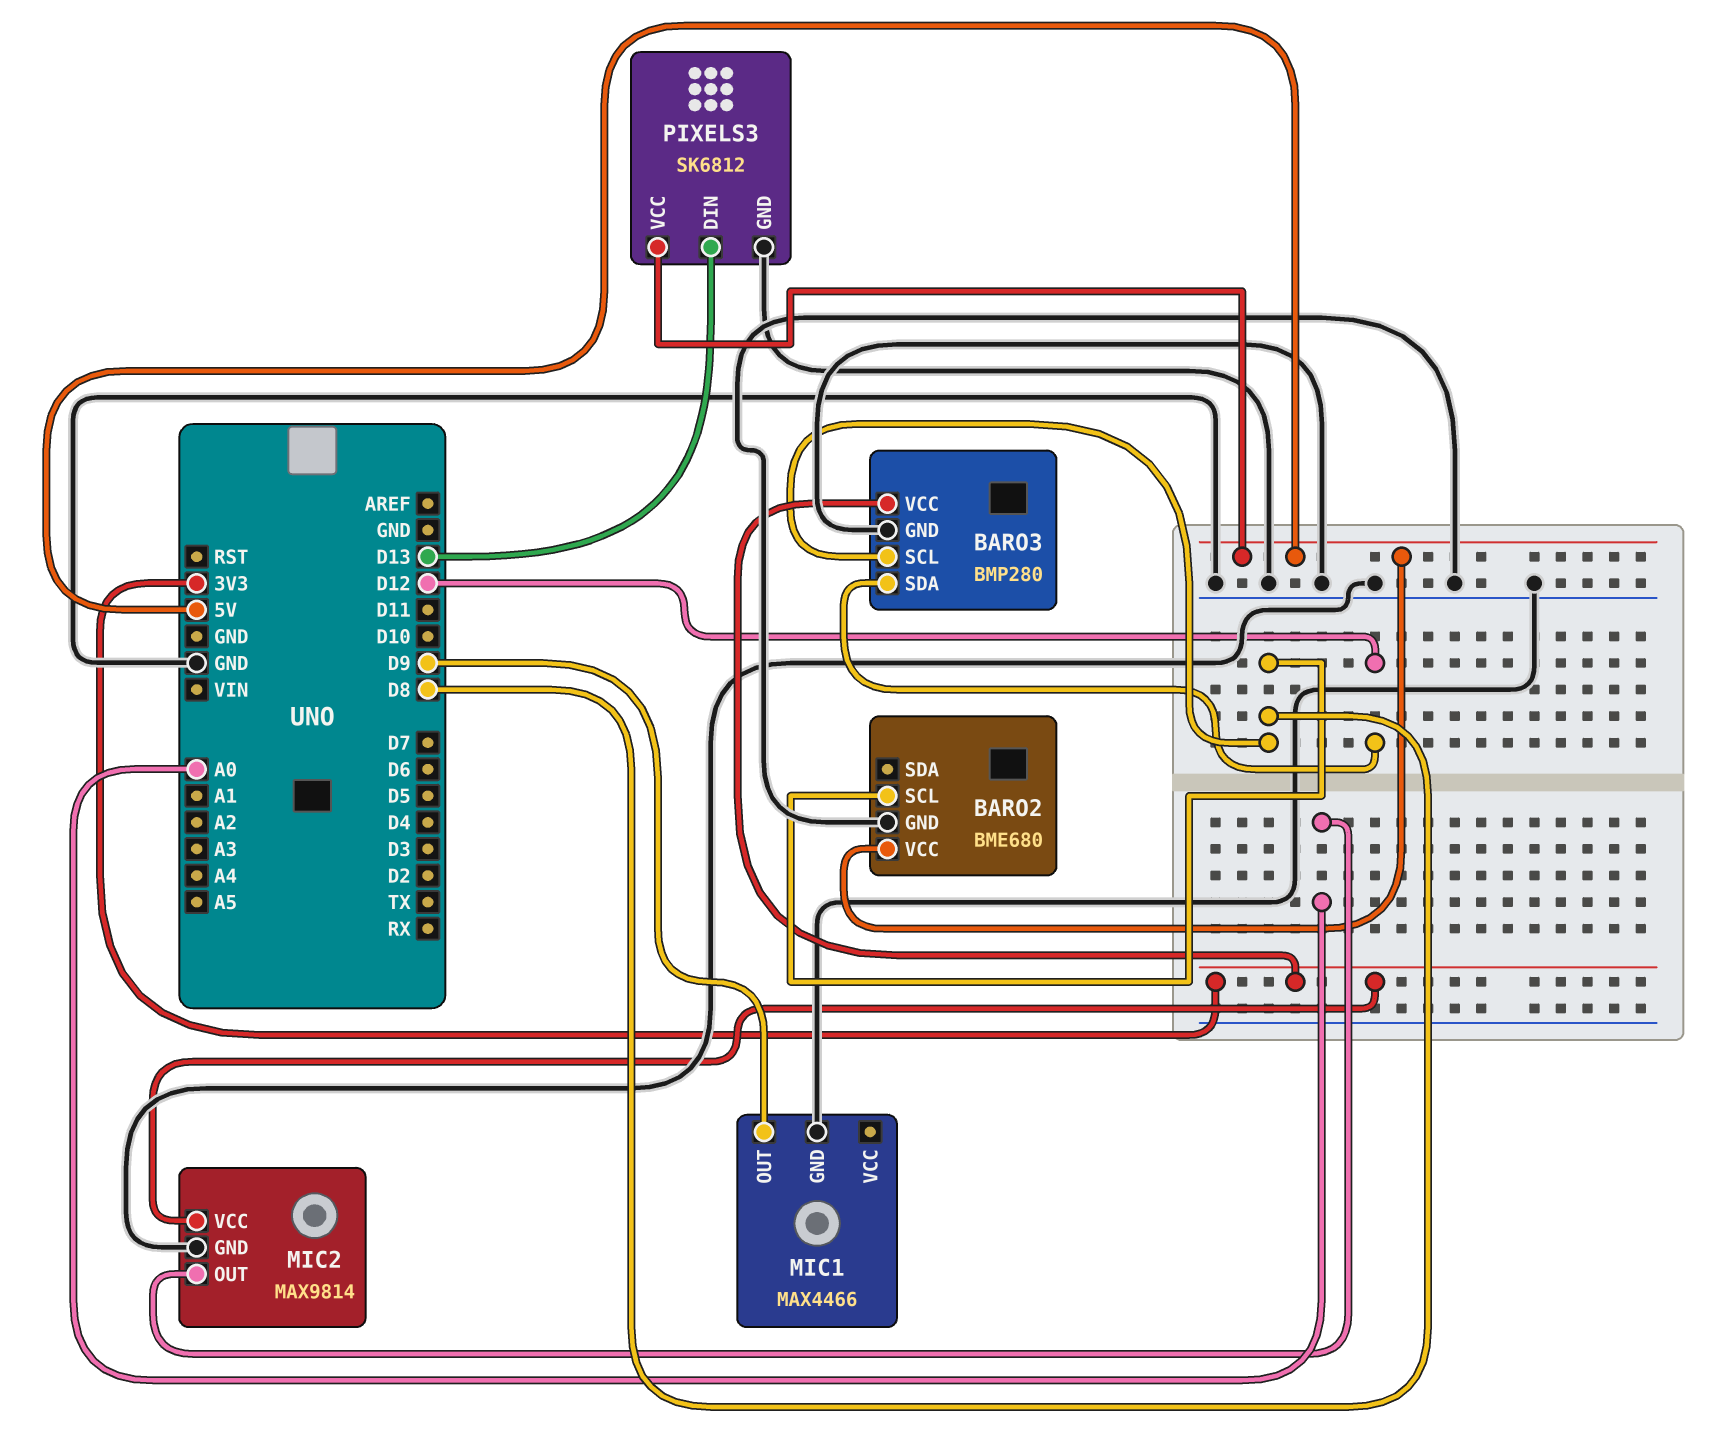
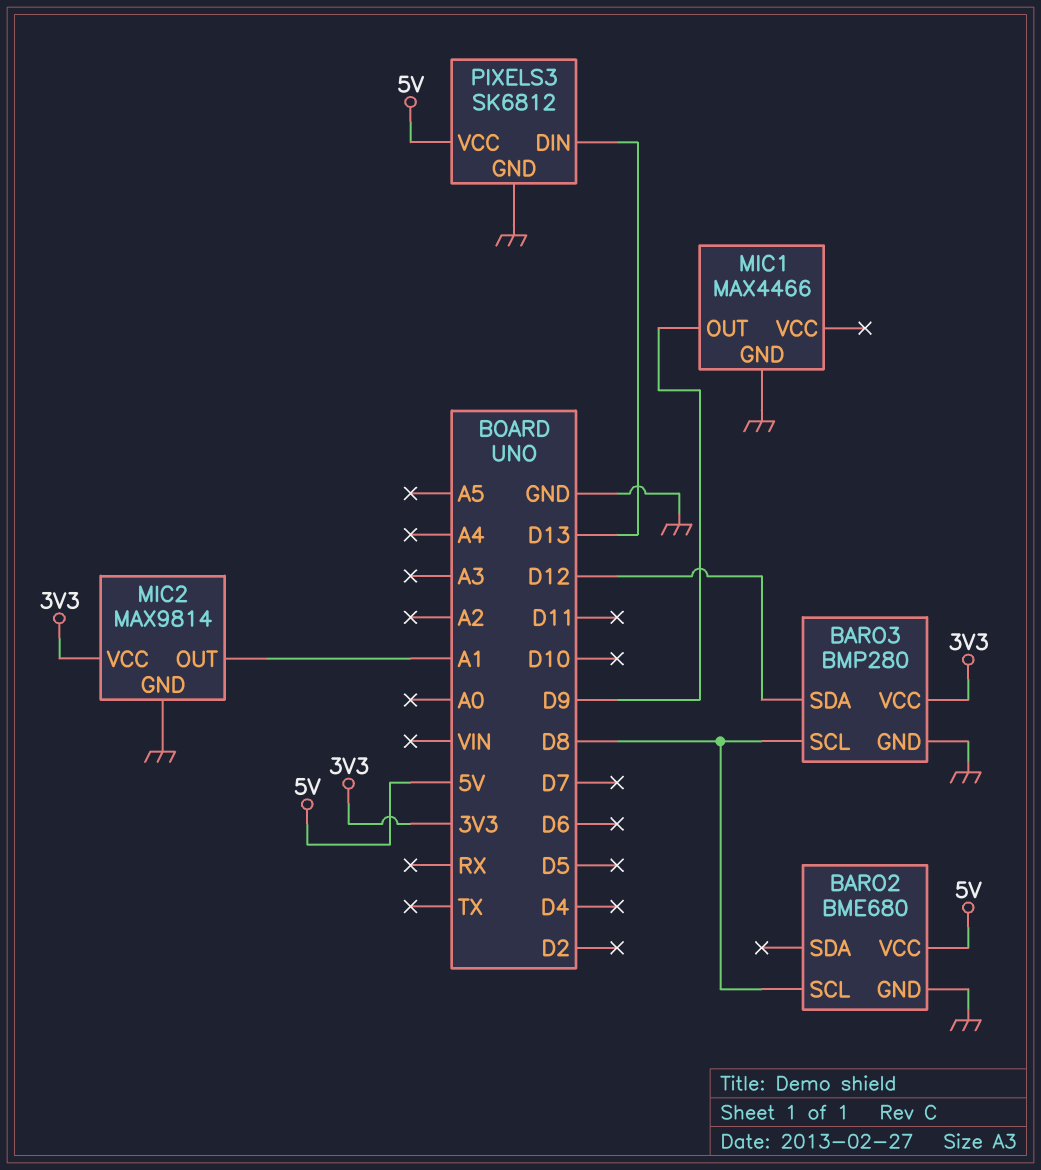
MIC2 pin OUT: A0 -> A1

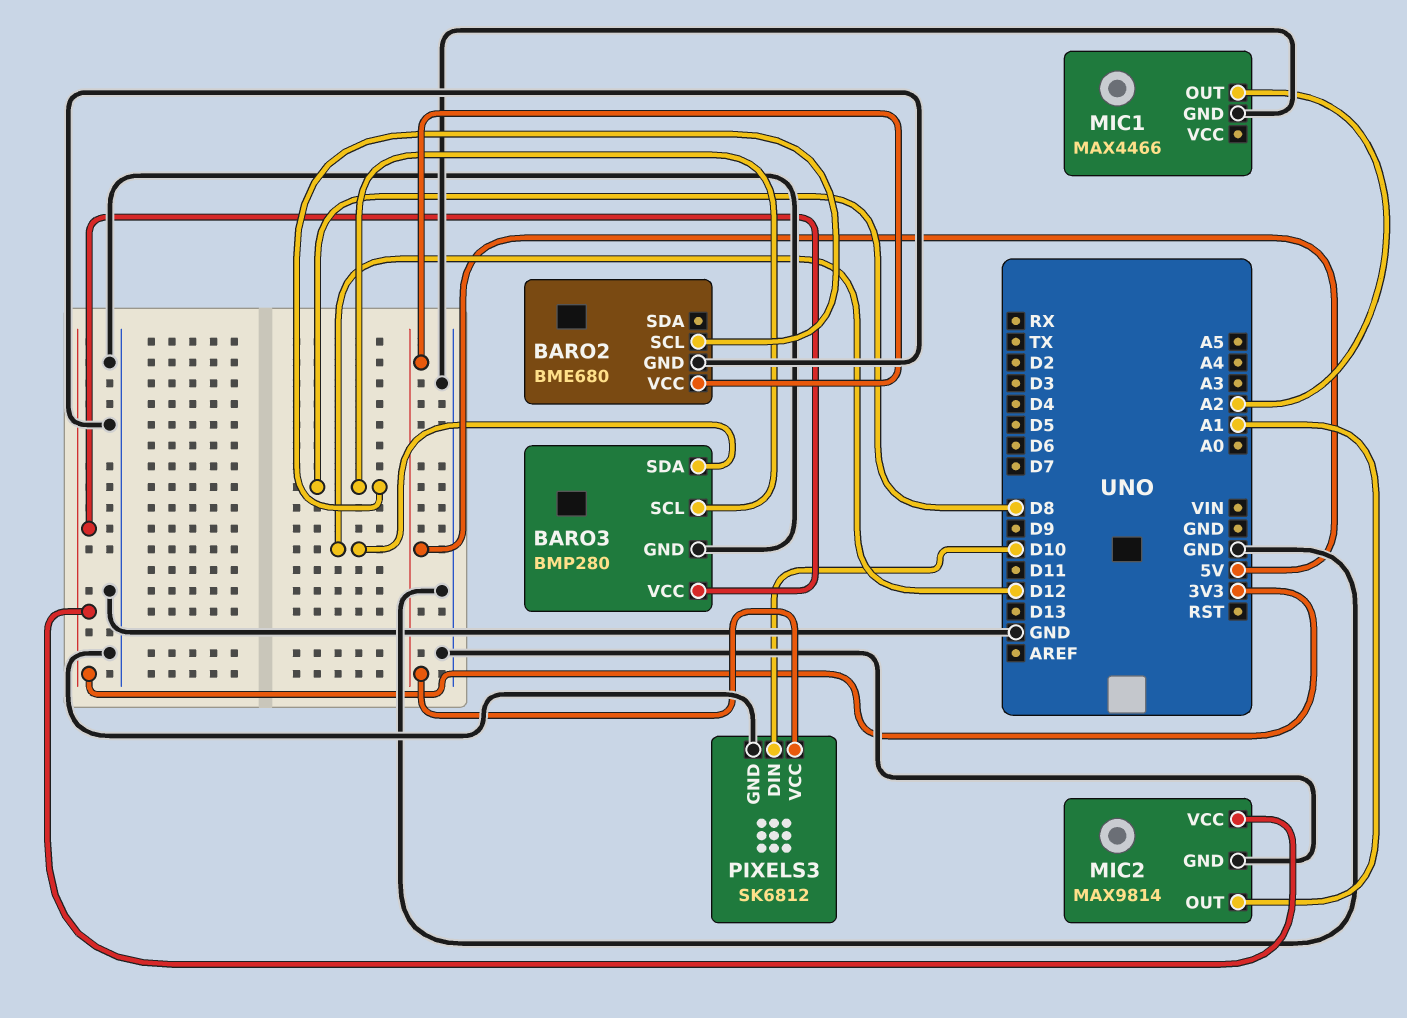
MIC1 pin OUT: D9 -> A2
PIXELS3 pin DIN: D13 -> D10

